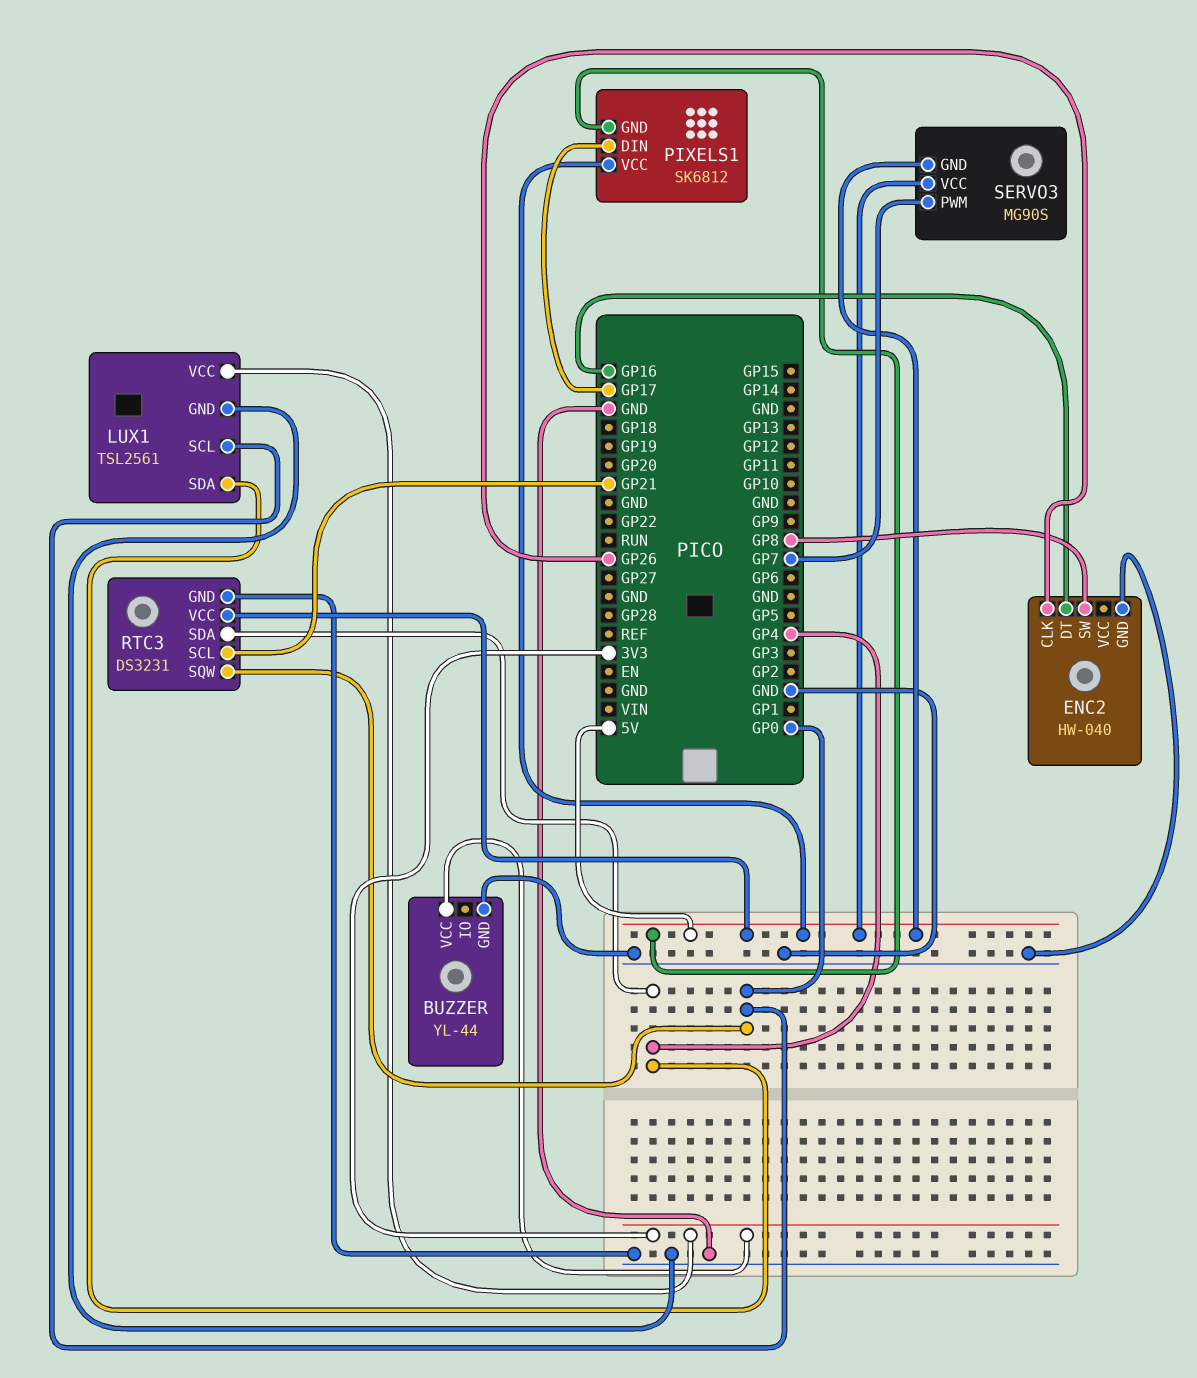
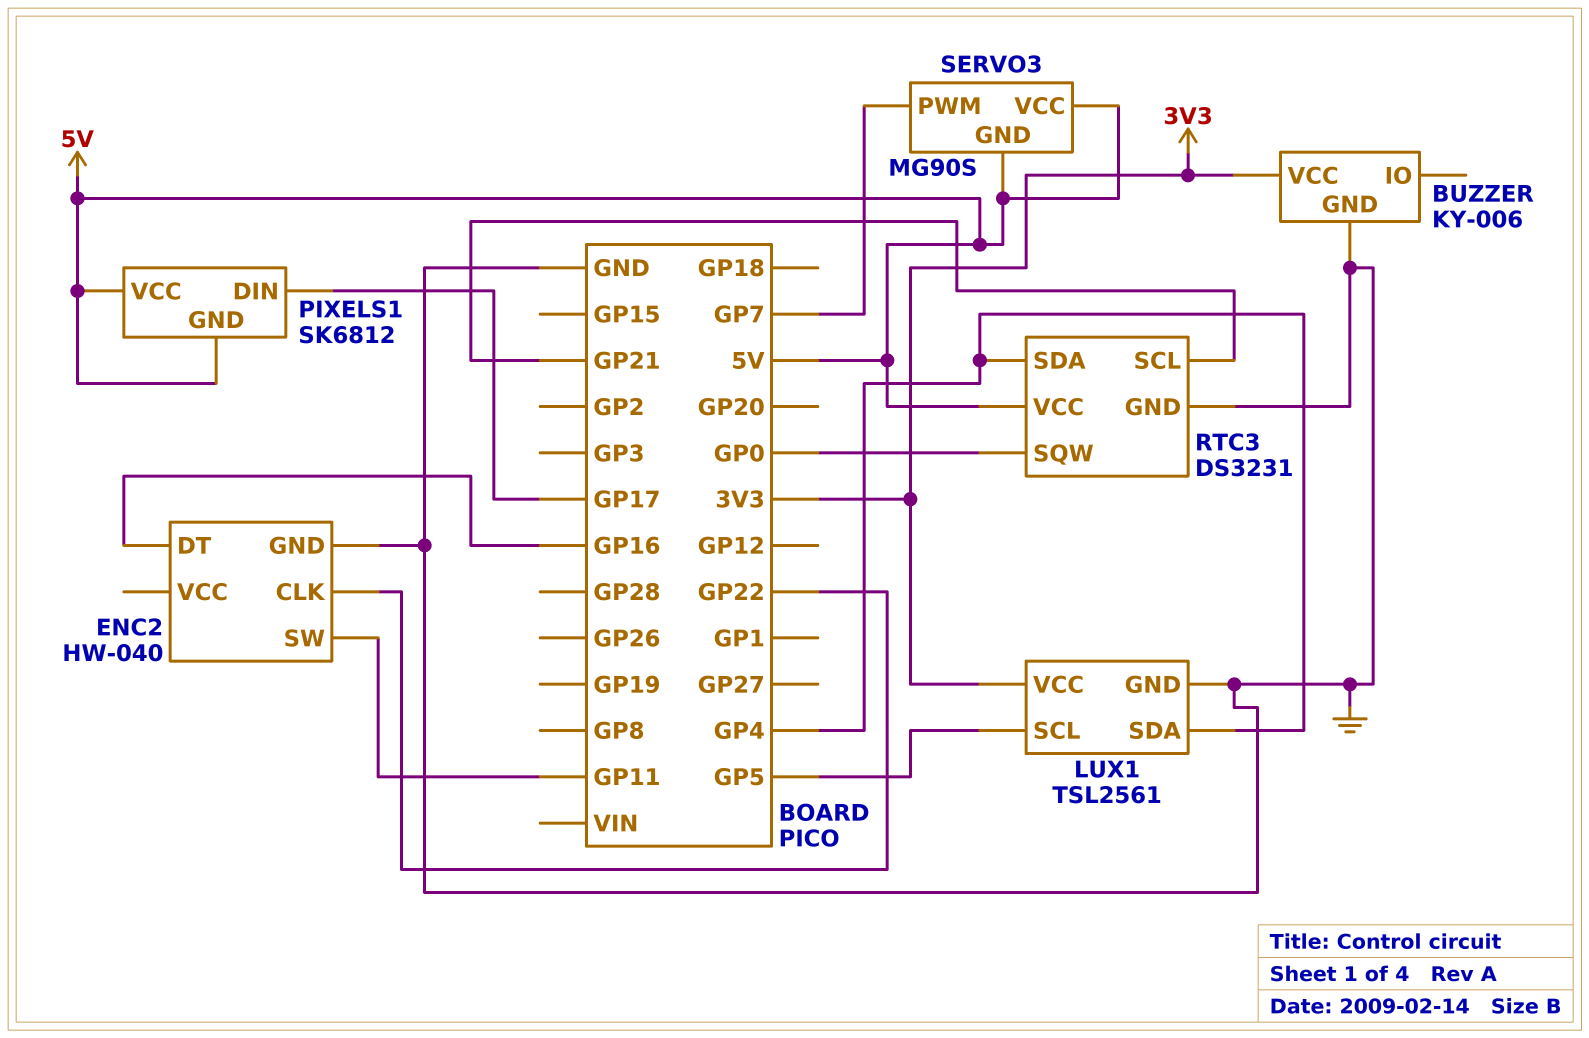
BUZZER: YL-44 -> KY-006
ENC2 pin CLK: GP26 -> GP22
ENC2 pin SW: GP8 -> GP11
LUX1 pin SCL: GP0 -> GP5

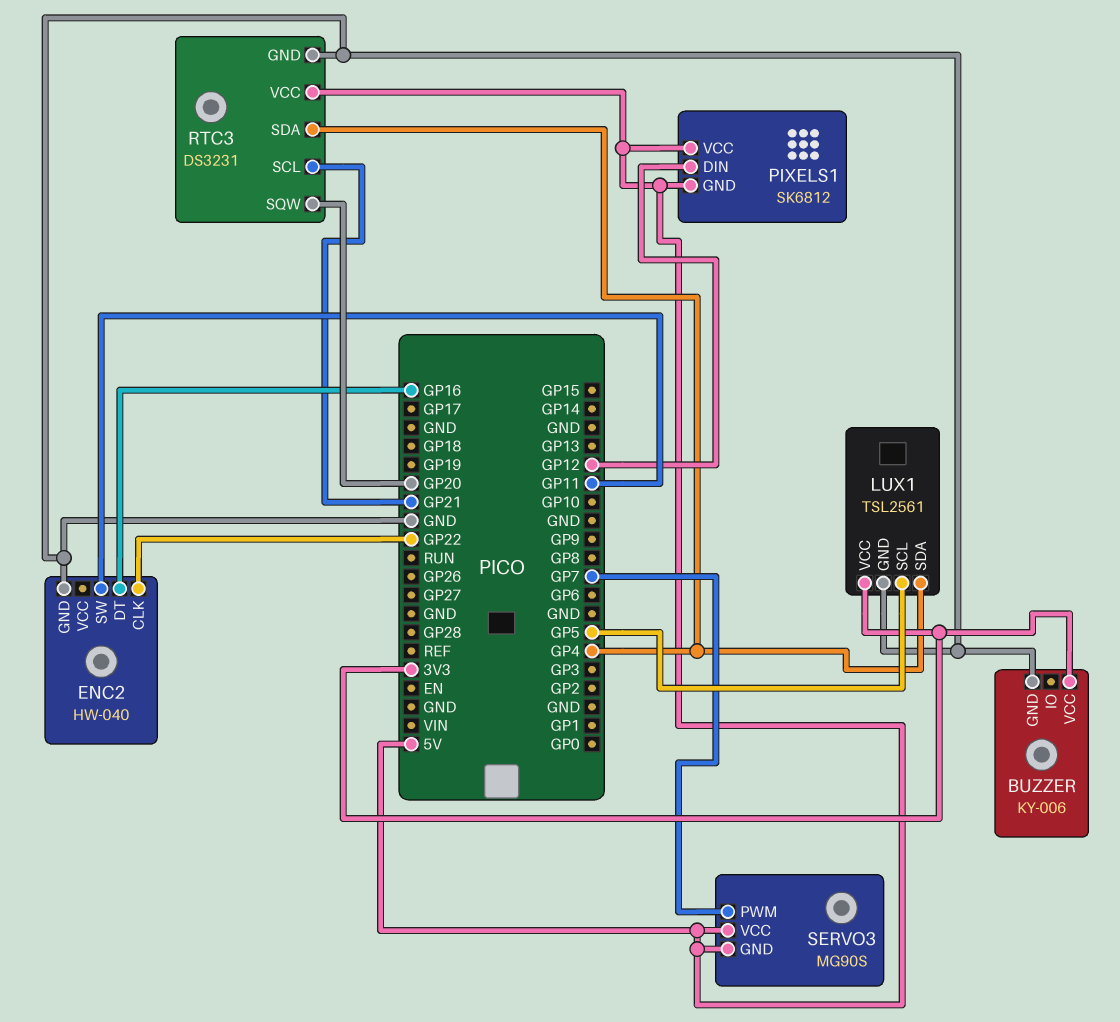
PIXELS1 pin DIN: GP17 -> GP12
RTC3 pin SQW: GP0 -> GP20

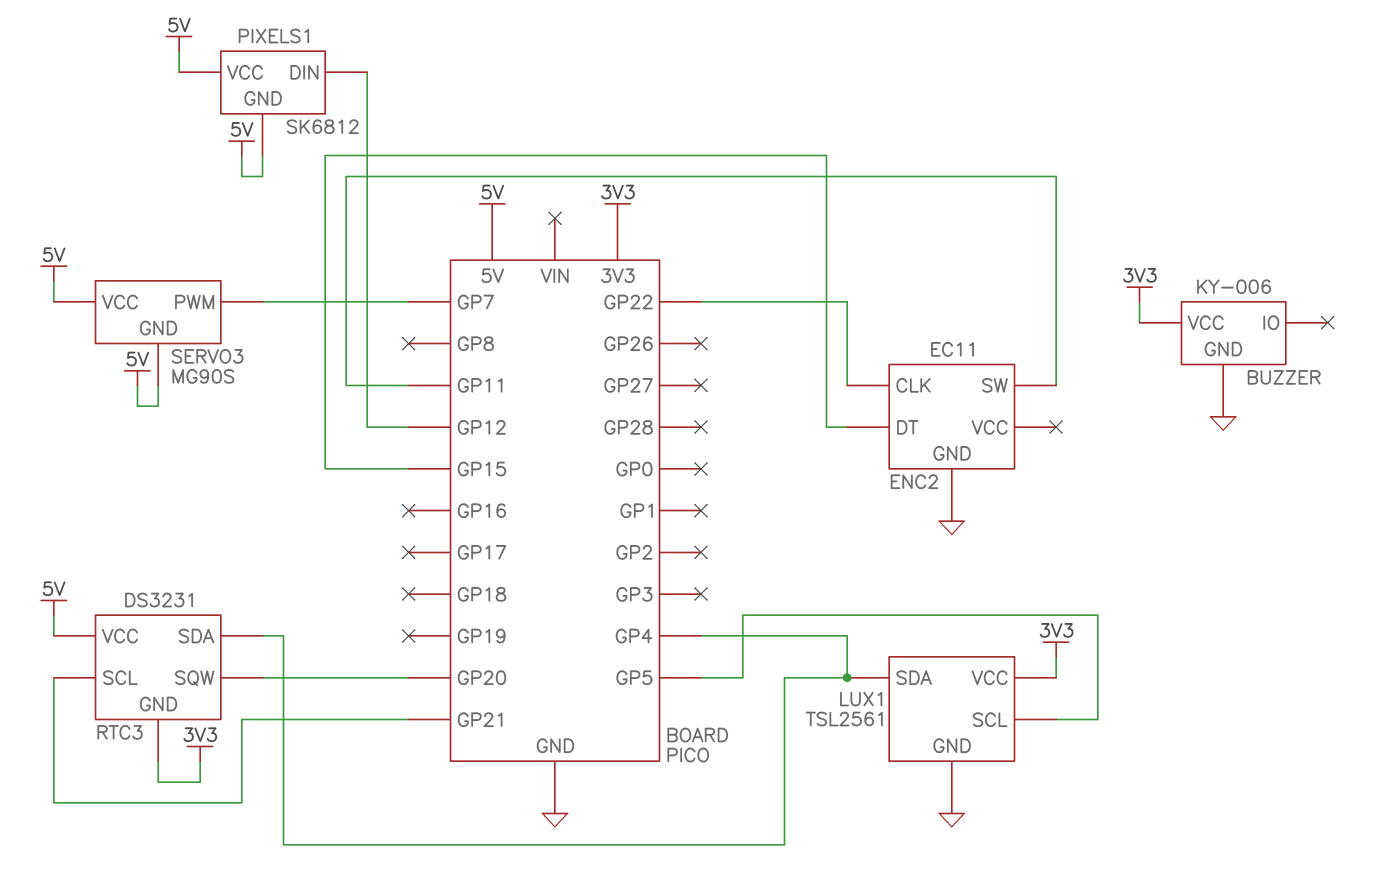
ENC2: HW-040 -> EC11
ENC2 pin DT: GP16 -> GP15
RTC3 pin GND: GND -> 3V3

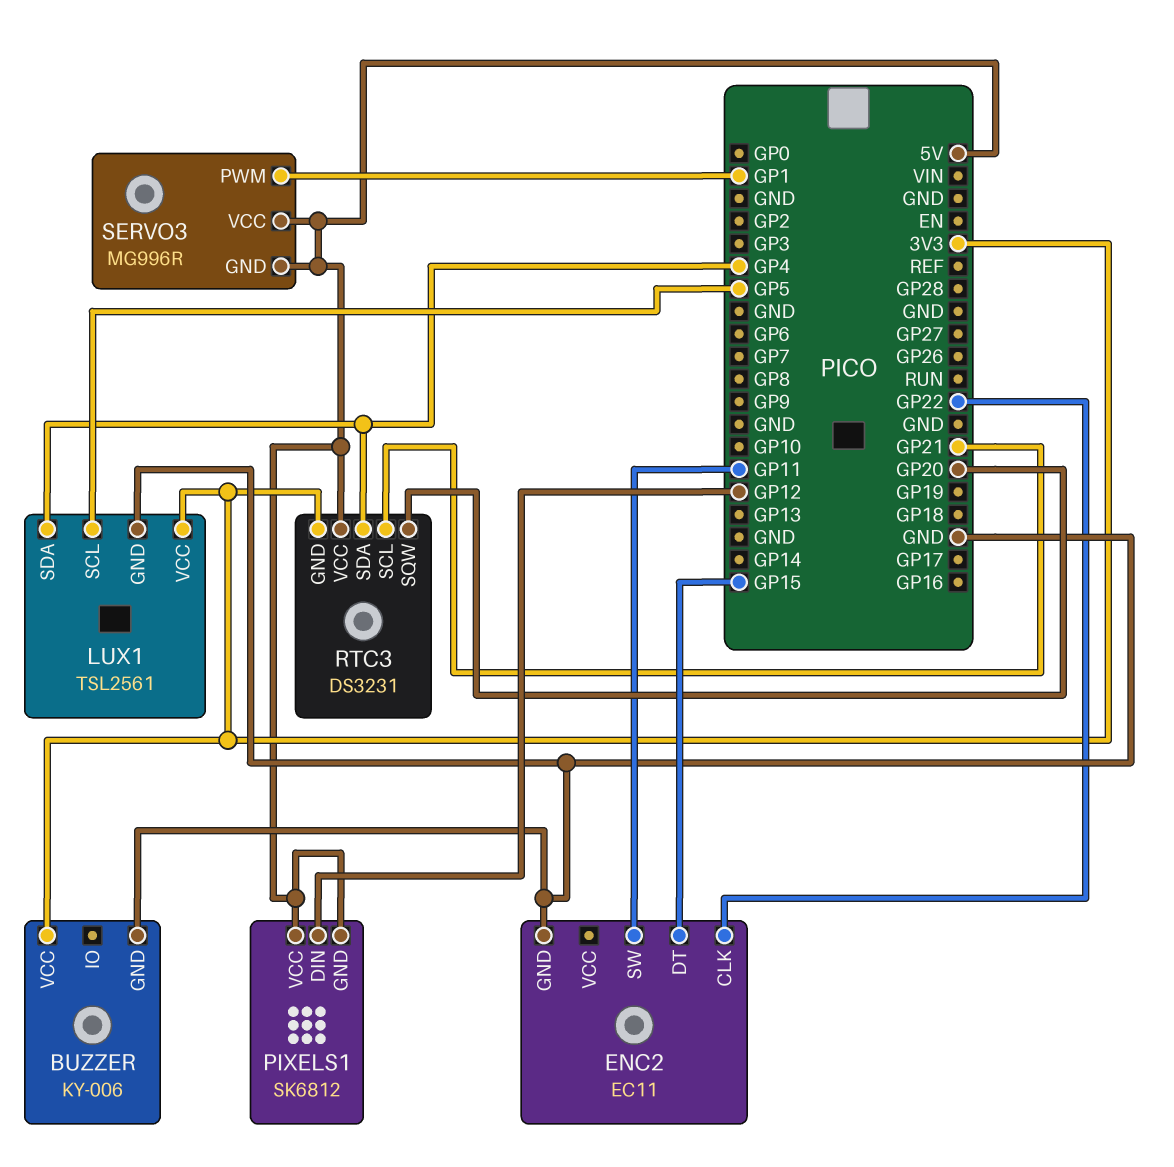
SERVO3: MG90S -> MG996R
SERVO3 pin PWM: GP7 -> GP1

